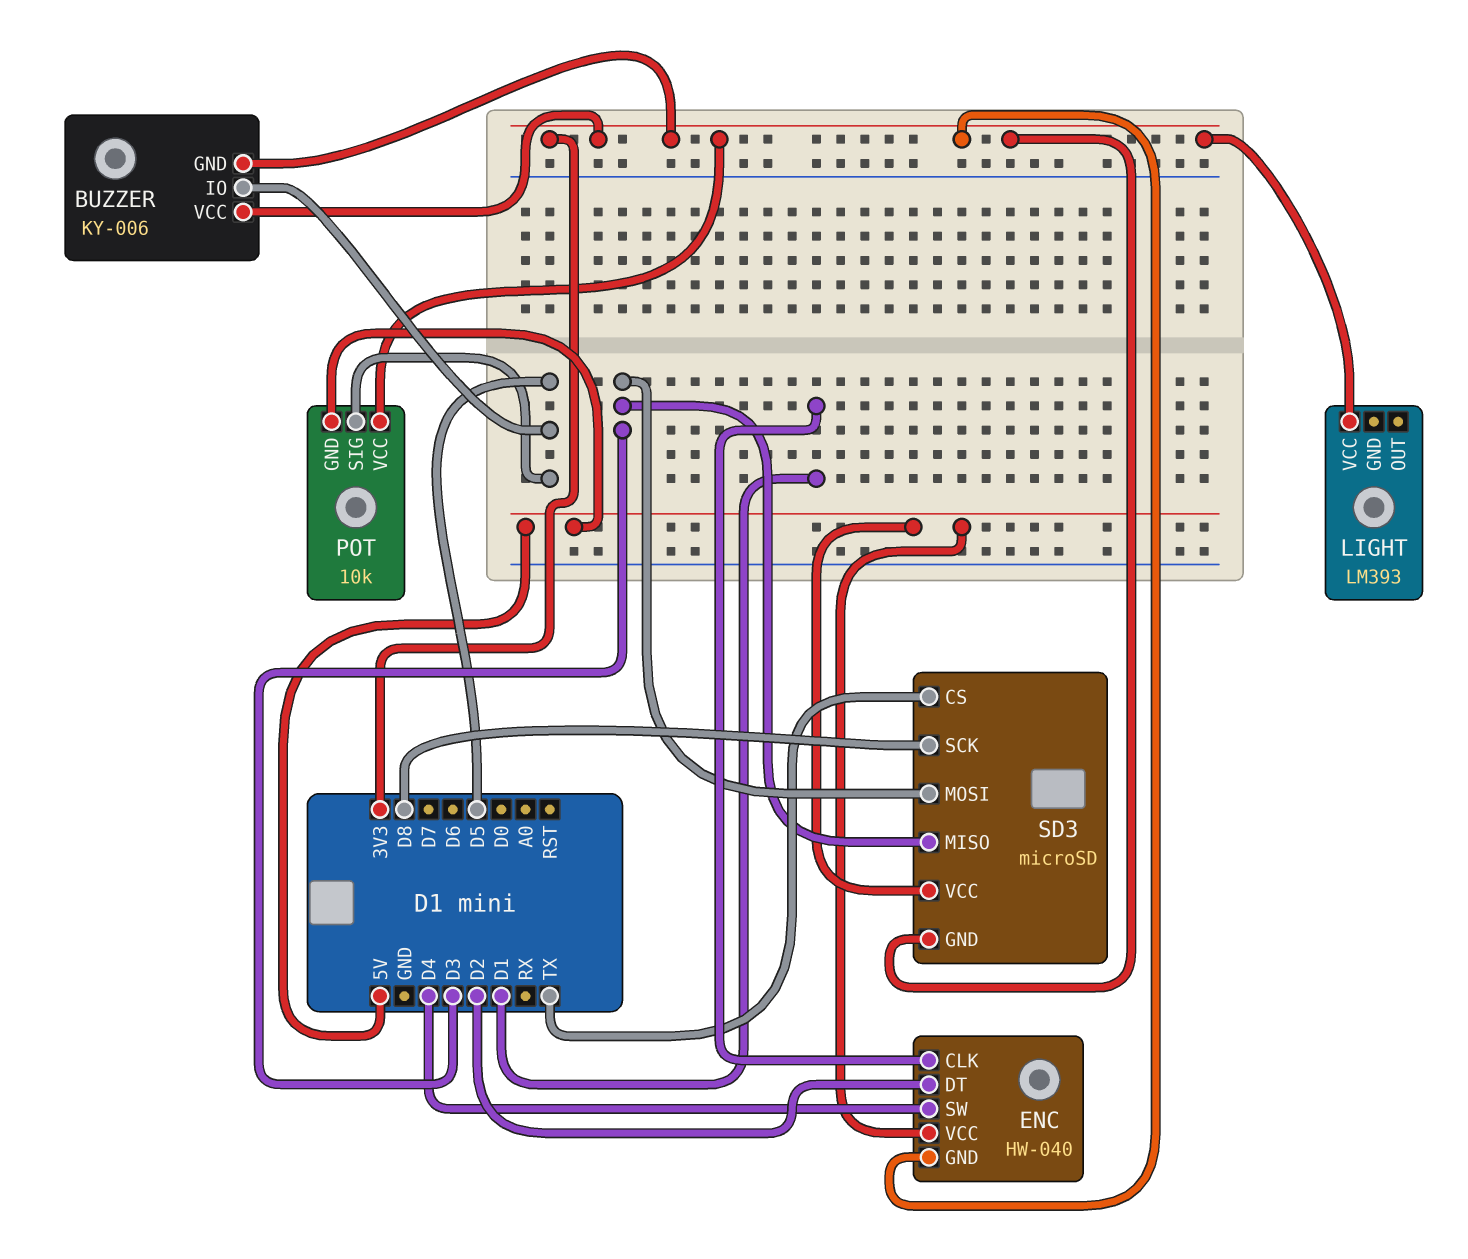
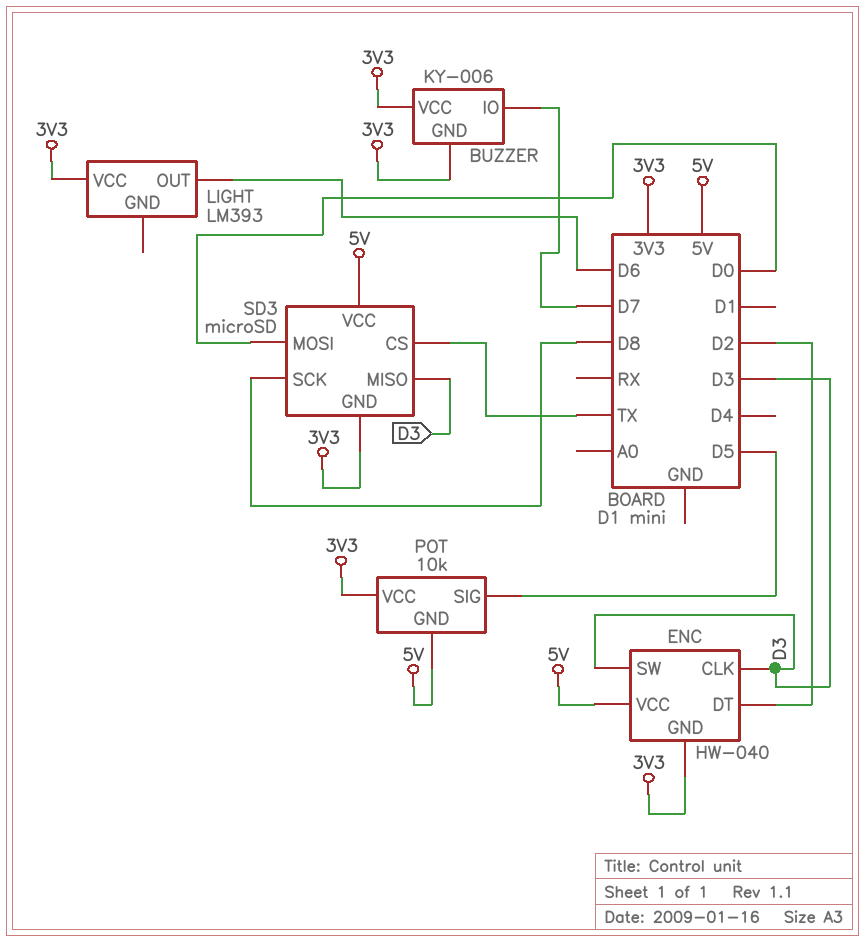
BUZZER pin IO: D5 -> D7
ENC pin CLK: D1 -> D3
ENC pin SW: D4 -> D3
LIGHT pin OUT: none -> D6
SD3 pin MOSI: D3 -> D0

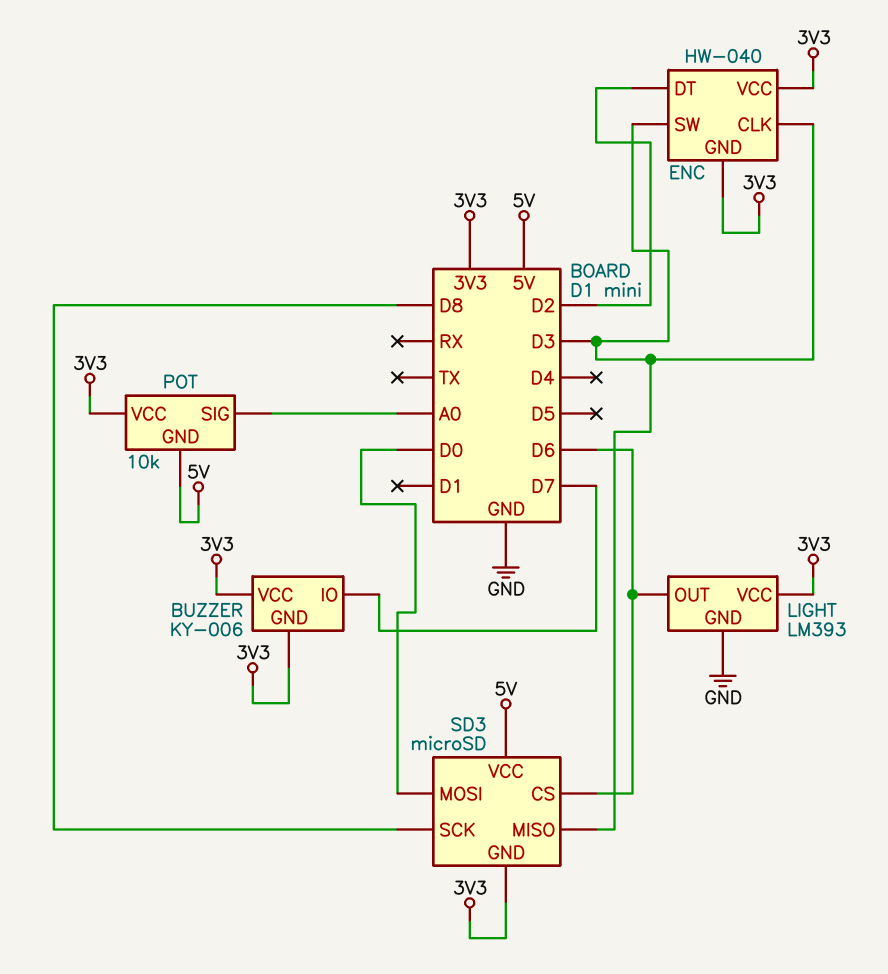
ENC pin VCC: 5V -> 3V3
LIGHT pin GND: none -> GND
POT pin SIG: D5 -> A0
SD3 pin CS: TX -> D6

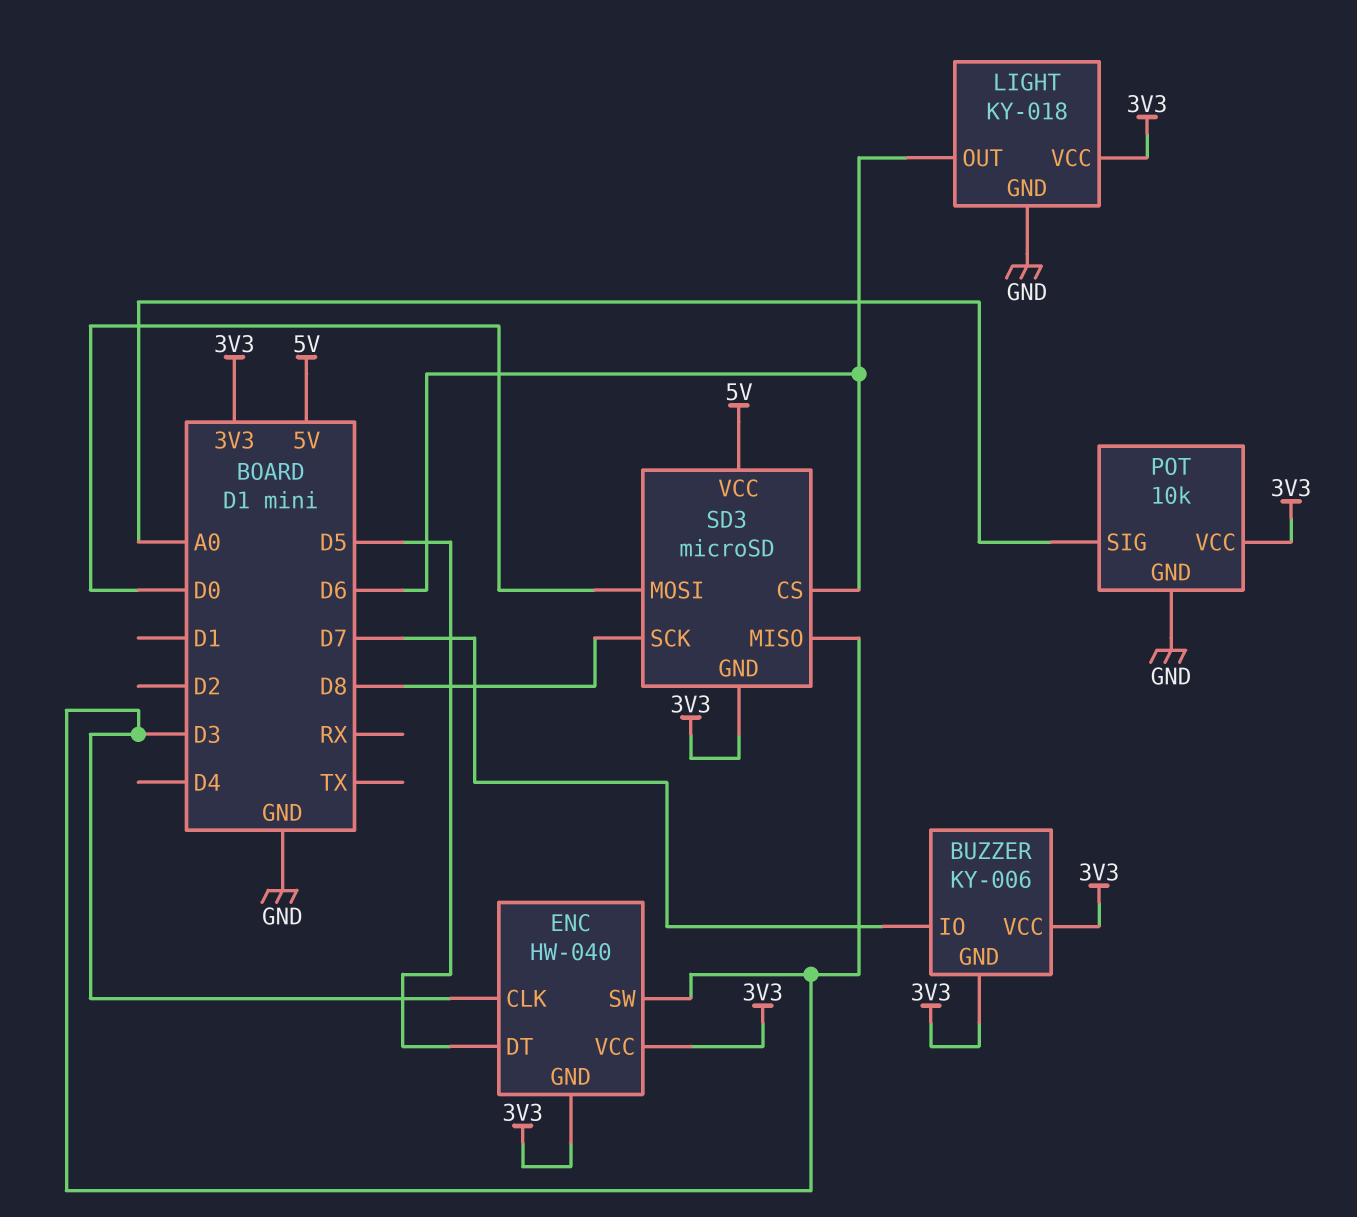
ENC pin DT: D2 -> D5
LIGHT: LM393 -> KY-018
POT pin GND: 5V -> GND

